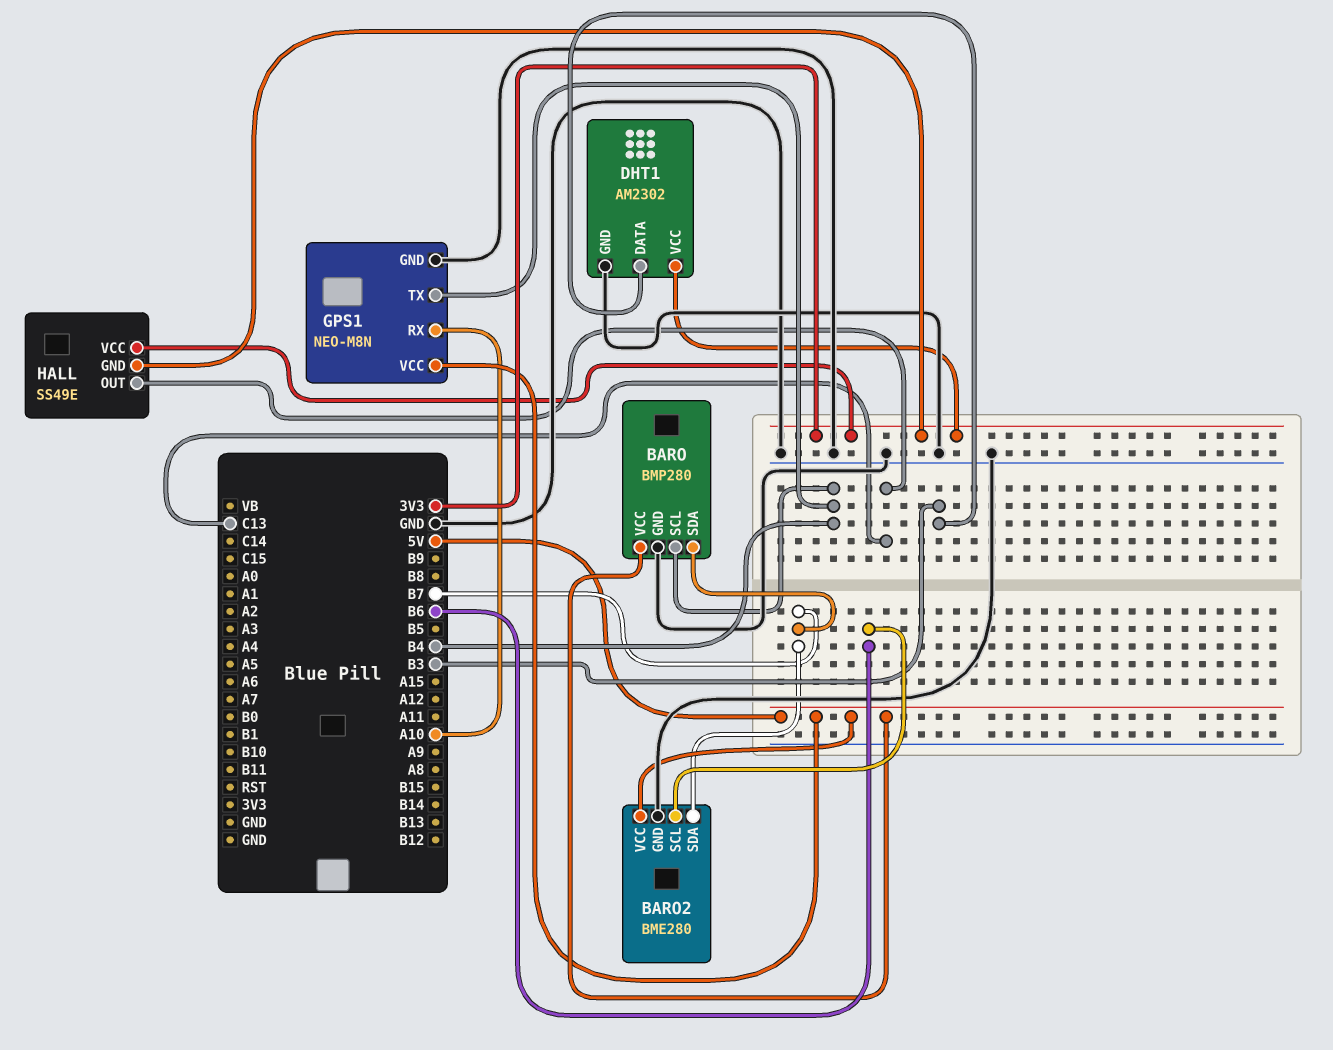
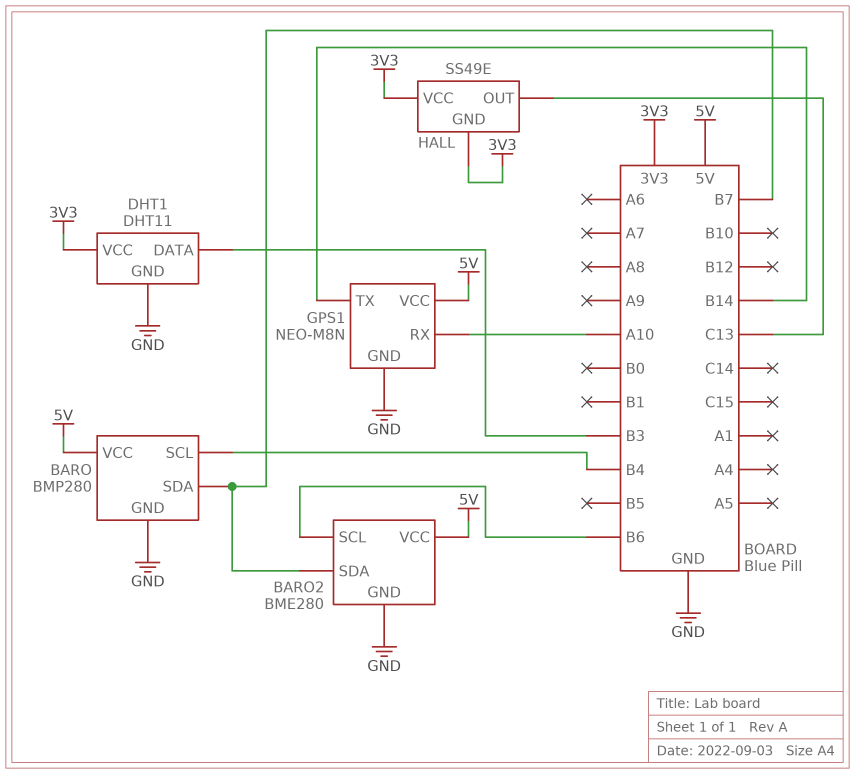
DHT1: AM2302 -> DHT11
GPS1 pin TX: B4 -> B14

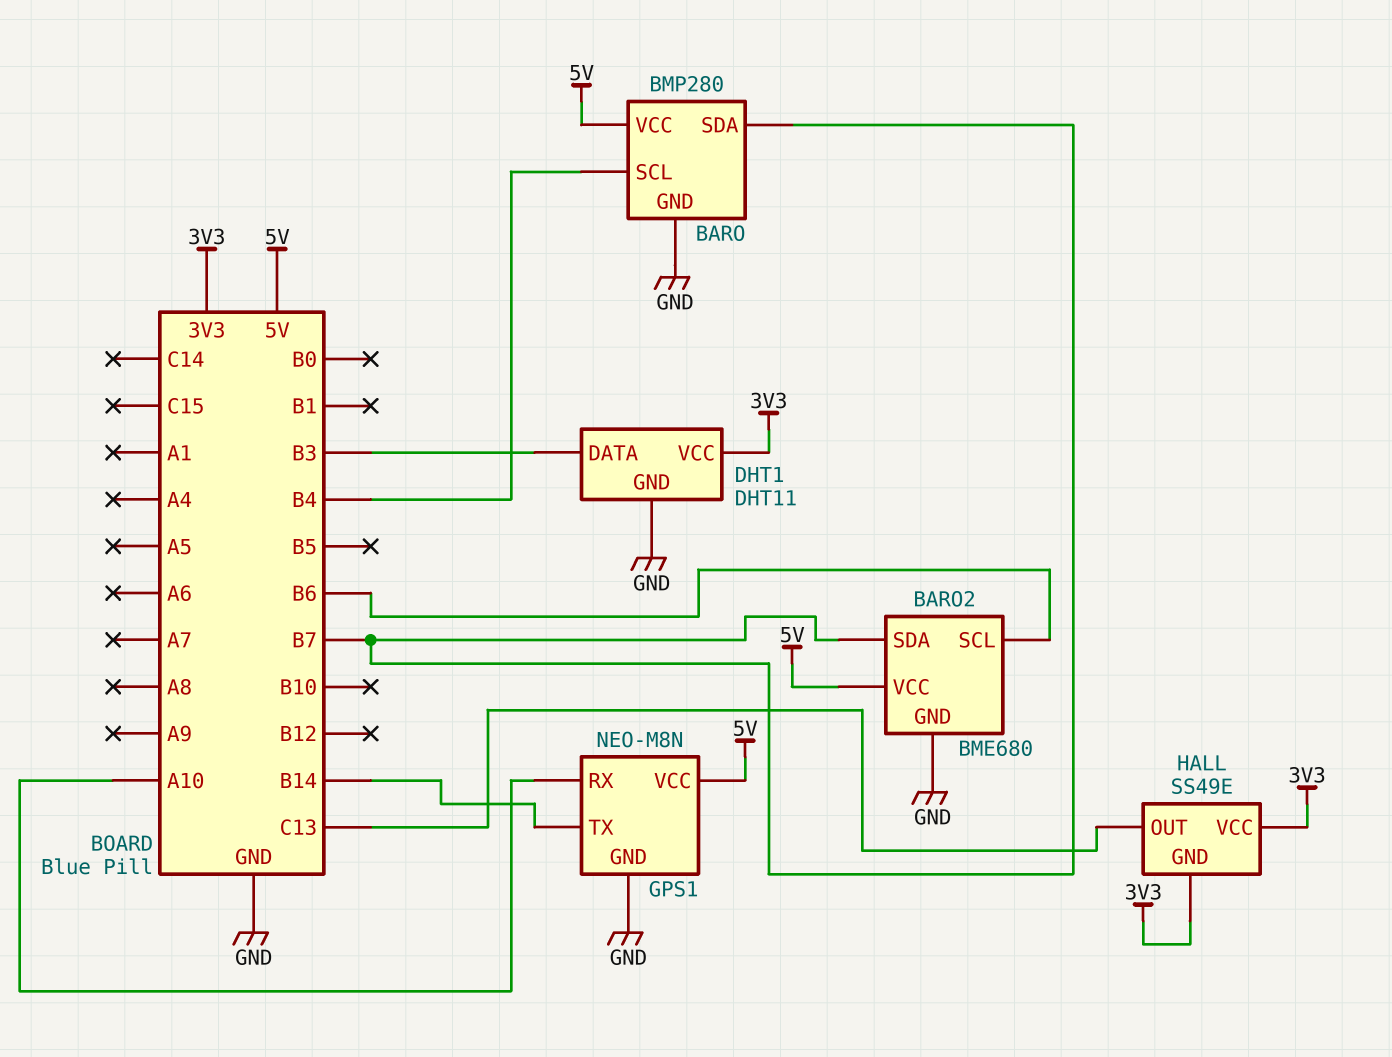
BARO2: BME280 -> BME680

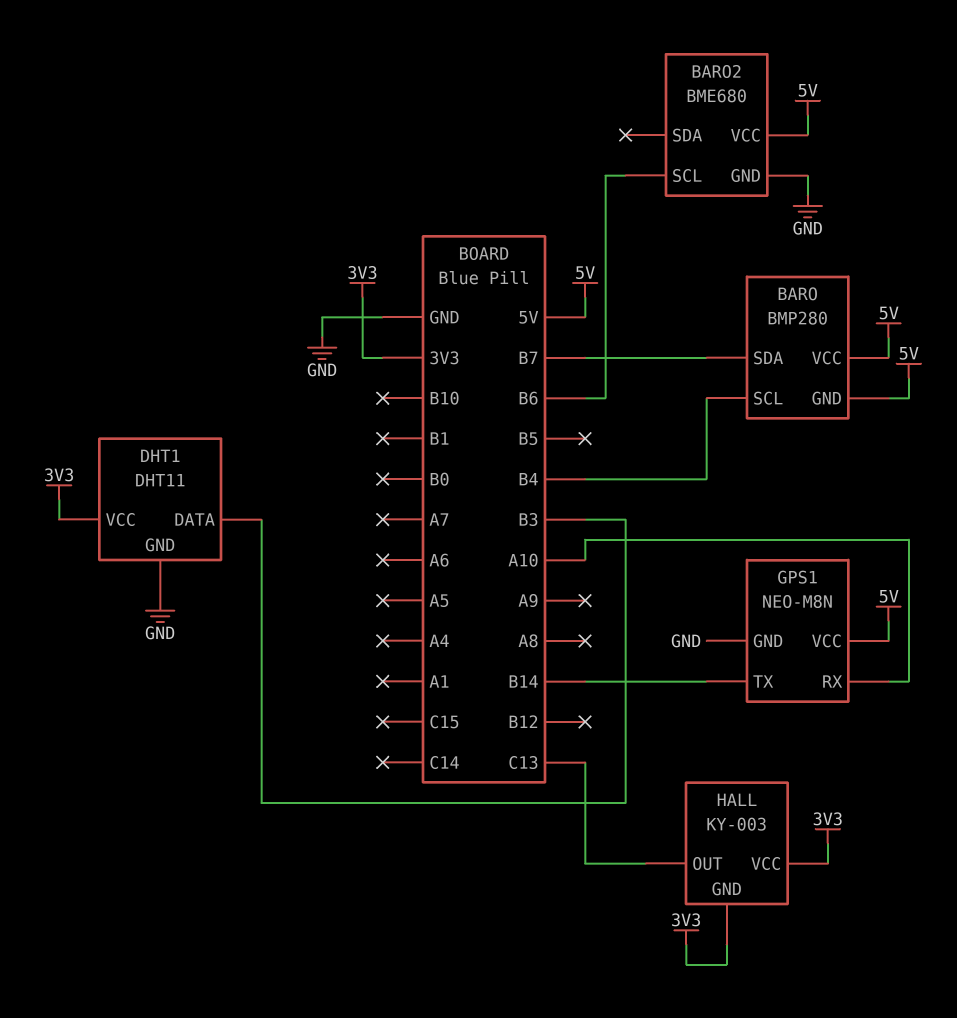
BARO pin GND: GND -> 5V
BARO2 pin SDA: B7 -> none
HALL: SS49E -> KY-003

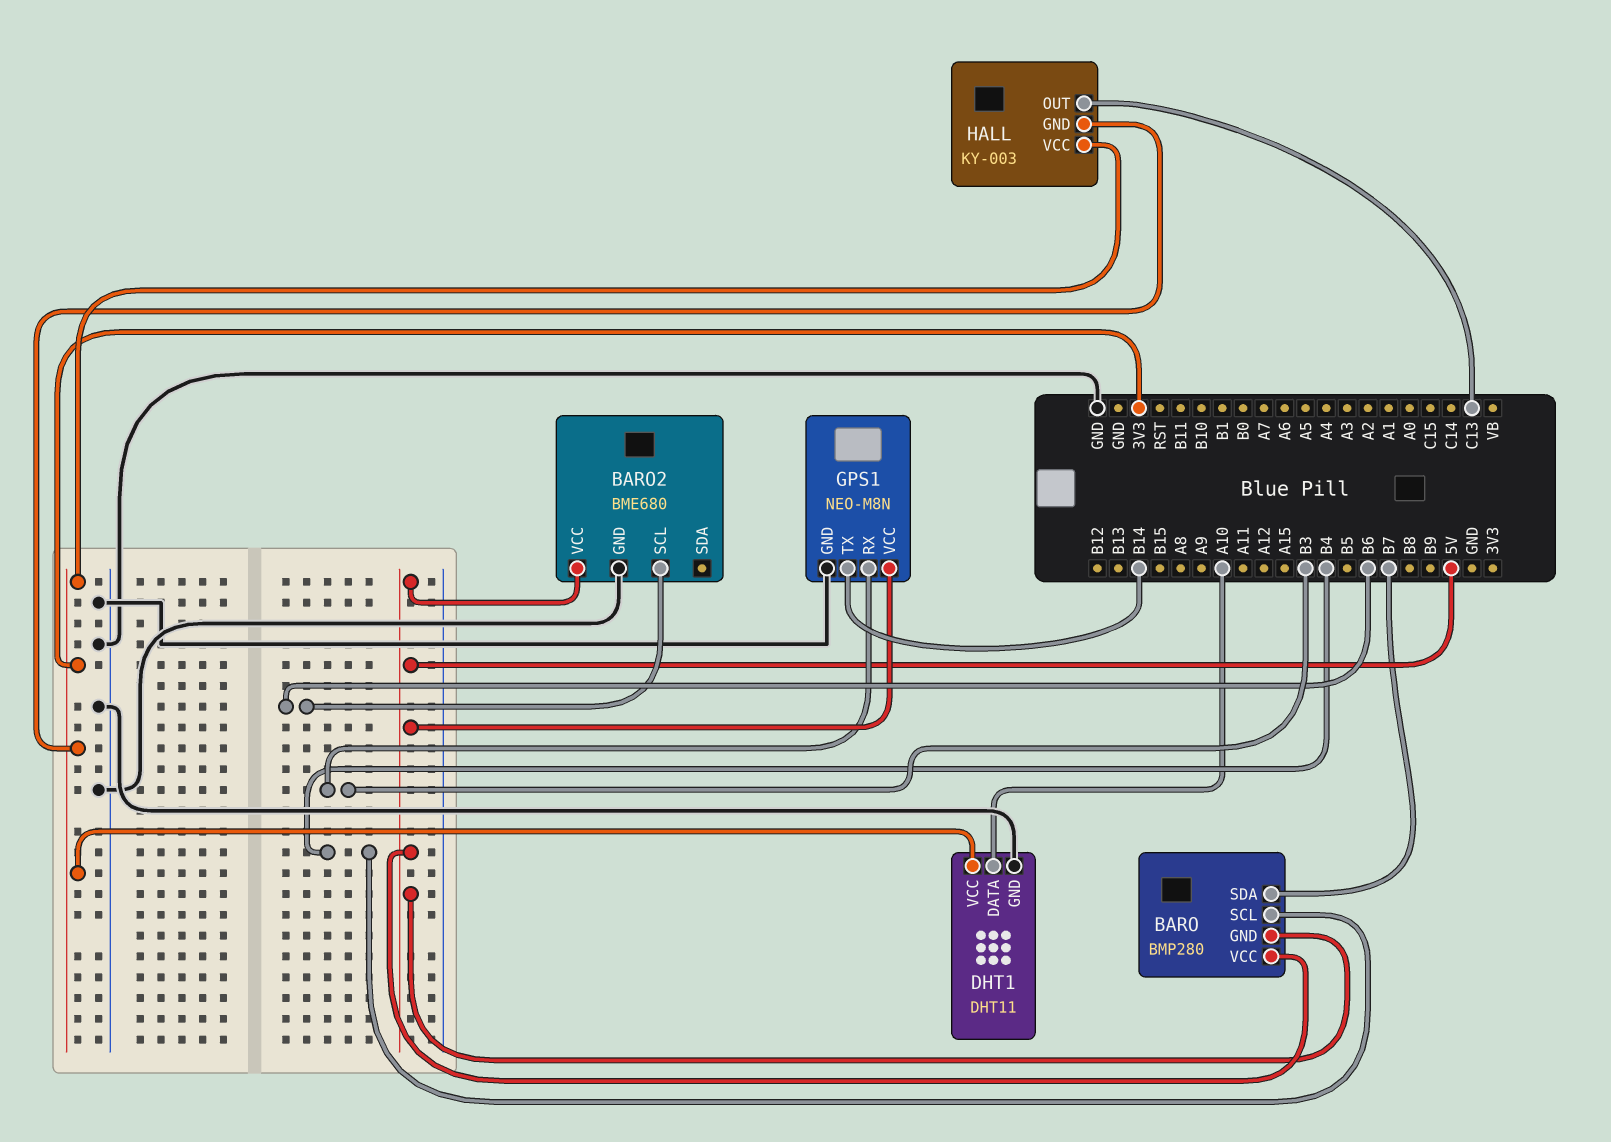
DHT1 pin DATA: B3 -> A10
GPS1 pin RX: A10 -> B3

